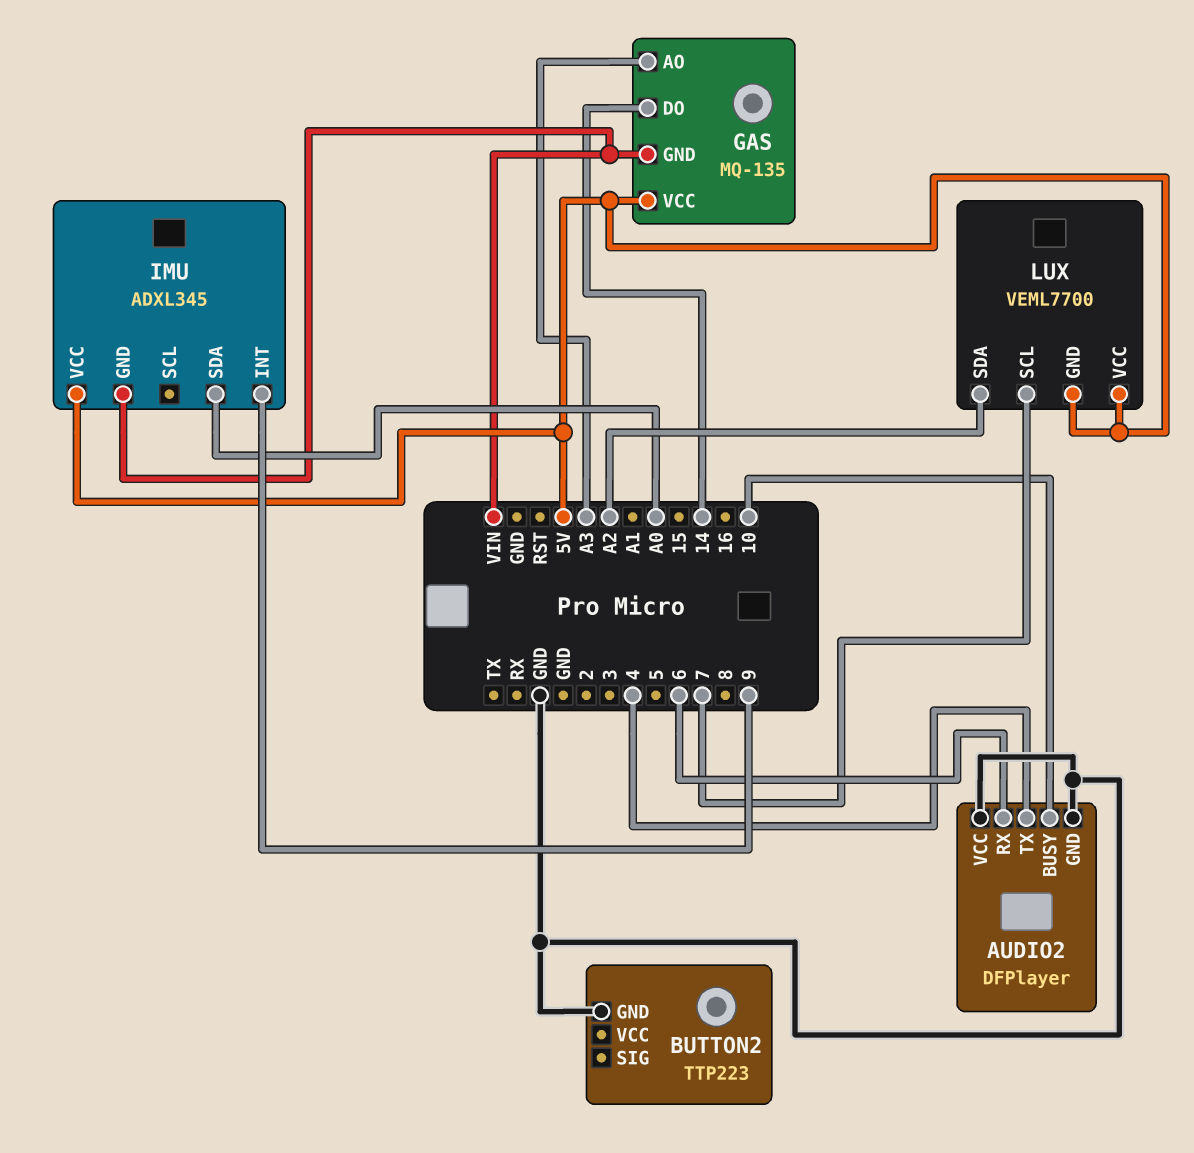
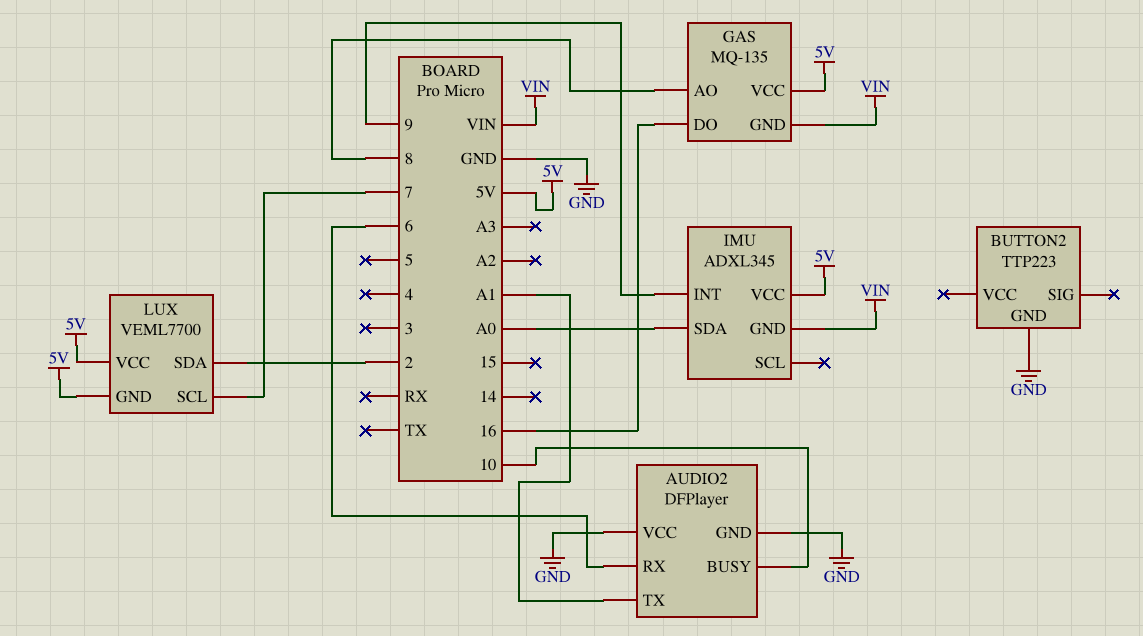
AUDIO2 pin TX: 4 -> A1
GAS pin AO: A3 -> 8
GAS pin DO: 14 -> 16
LUX pin SDA: A2 -> 2

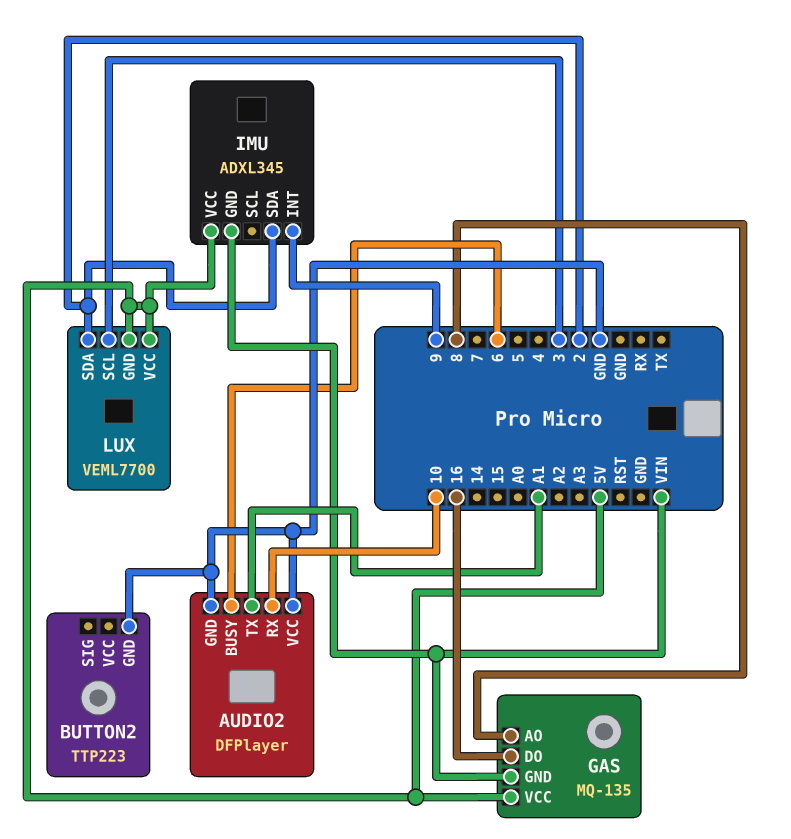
AUDIO2 pin BUSY: 10 -> 6
AUDIO2 pin RX: 6 -> 10
IMU pin SDA: A0 -> 2
LUX pin SCL: 7 -> 3

